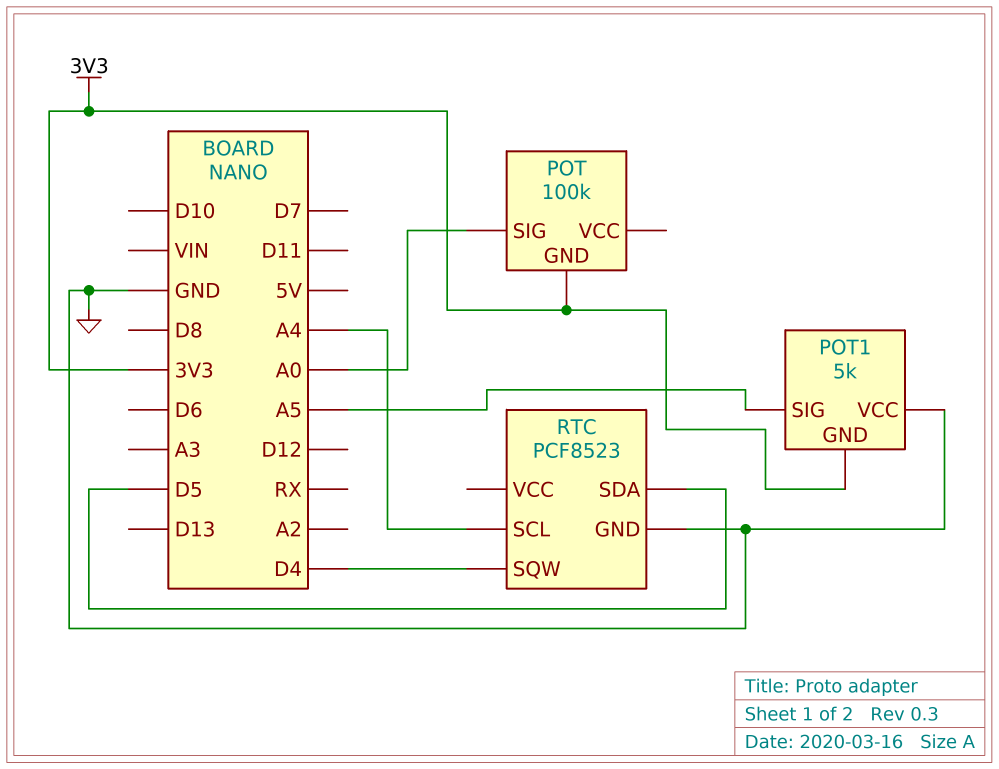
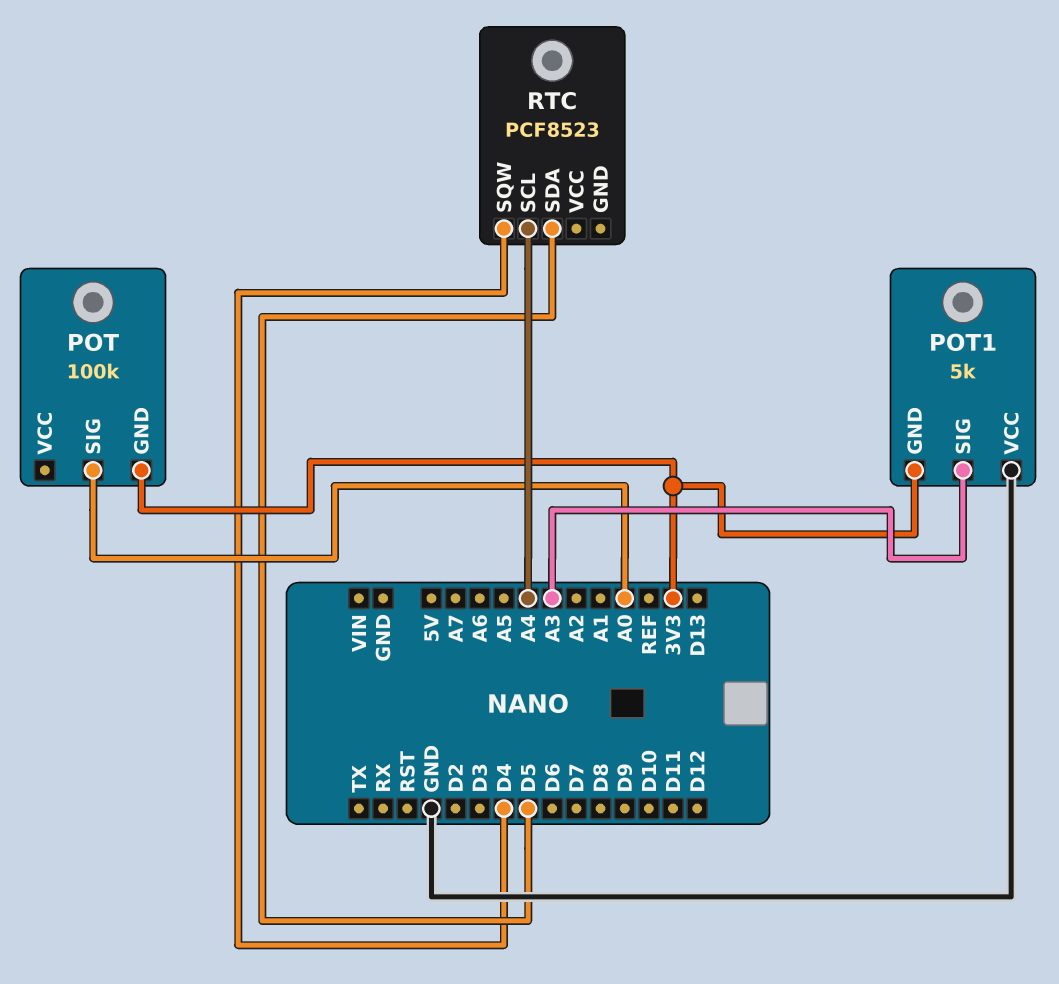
POT1 pin SIG: A5 -> A3
RTC pin GND: GND -> none

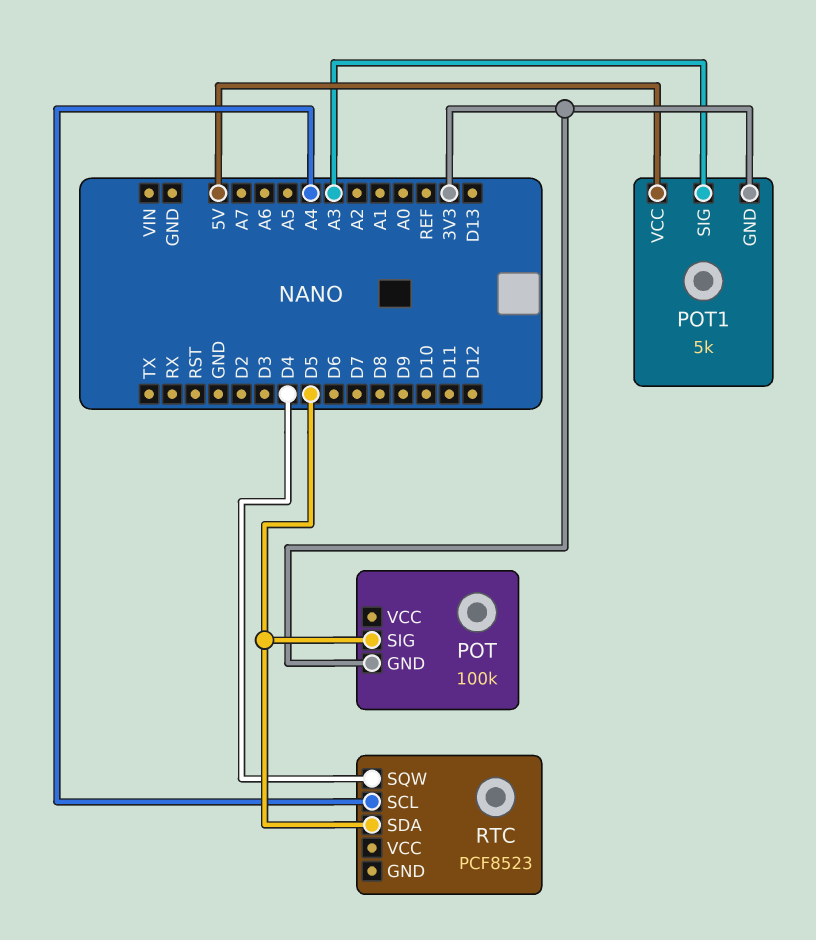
POT pin SIG: A0 -> D5
POT1 pin VCC: GND -> 5V

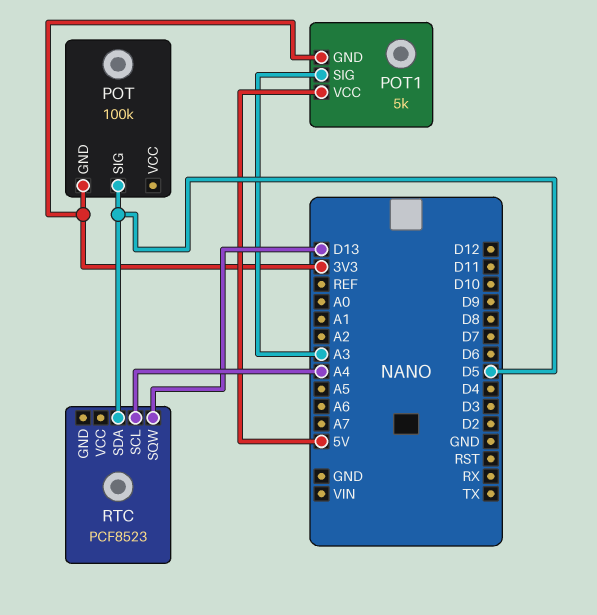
RTC pin SQW: D4 -> D13

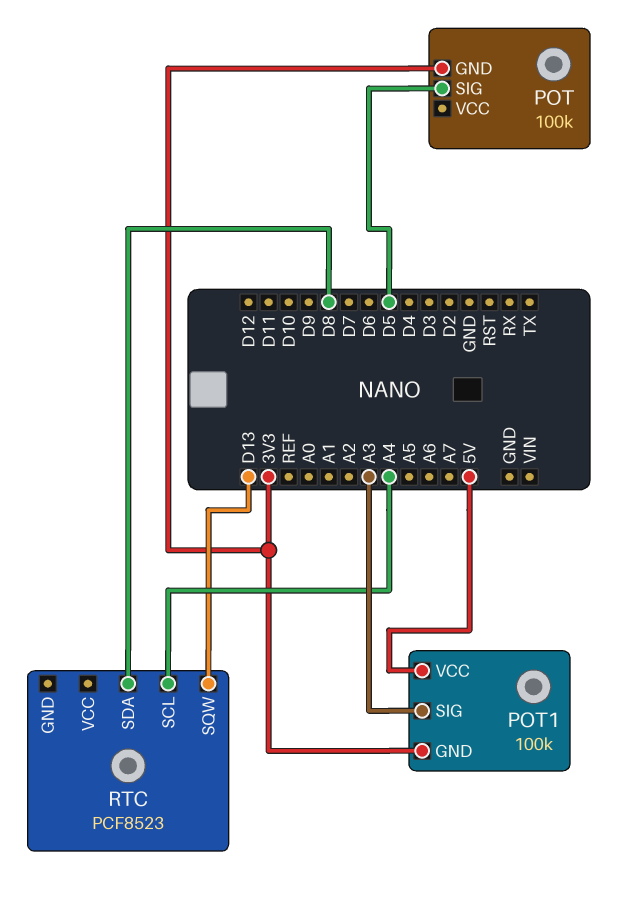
POT1: 5k -> 100k
RTC pin SDA: D5 -> D8

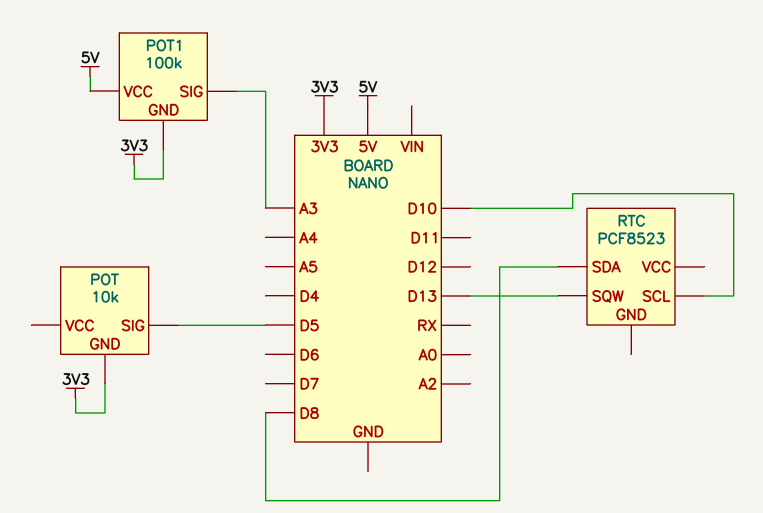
POT: 100k -> 10k
RTC pin SCL: A4 -> D10

